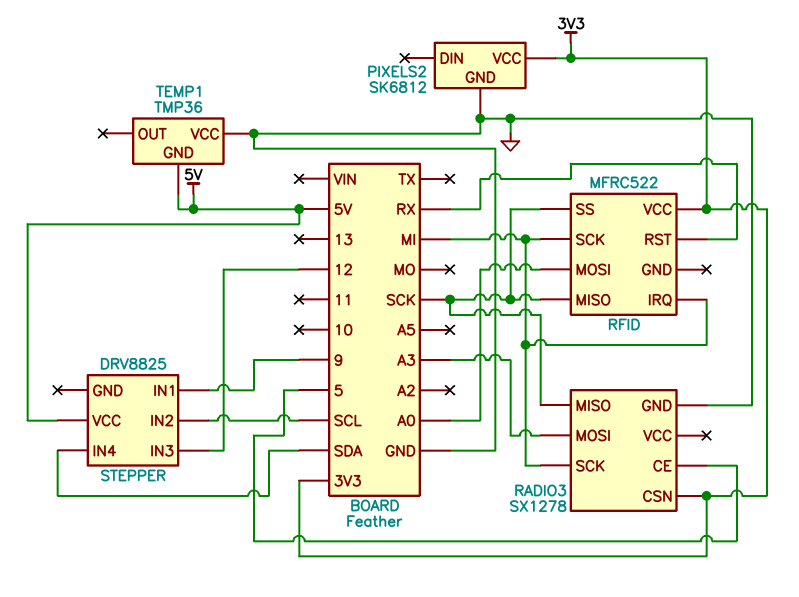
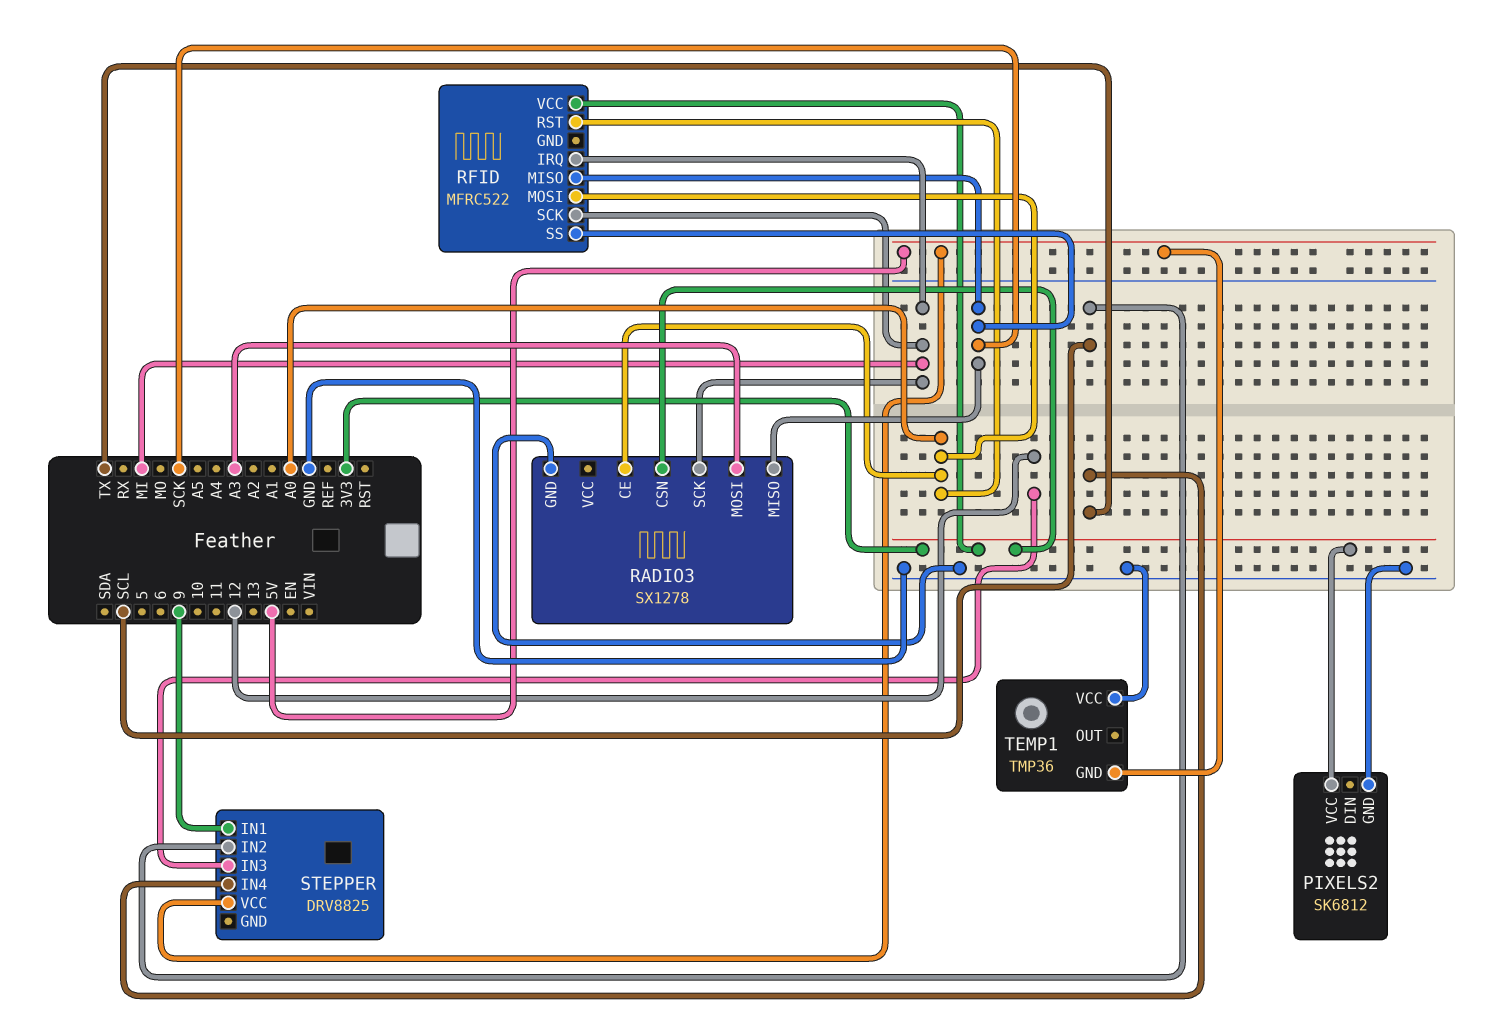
RADIO3 pin CE: 5 -> A0
RFID pin RST: RX -> A0
STEPPER pin IN4: SDA -> TX

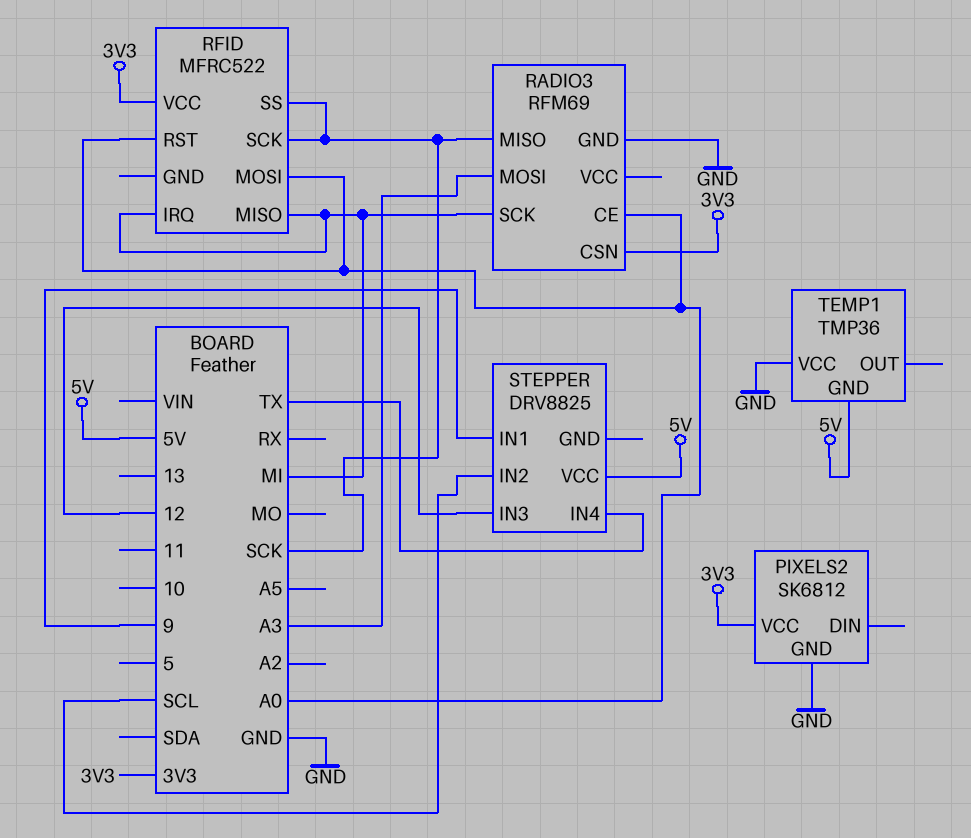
RADIO3: SX1278 -> RFM69
RFID pin MISO: SCK -> MI
RFID pin SCK: MI -> SCK

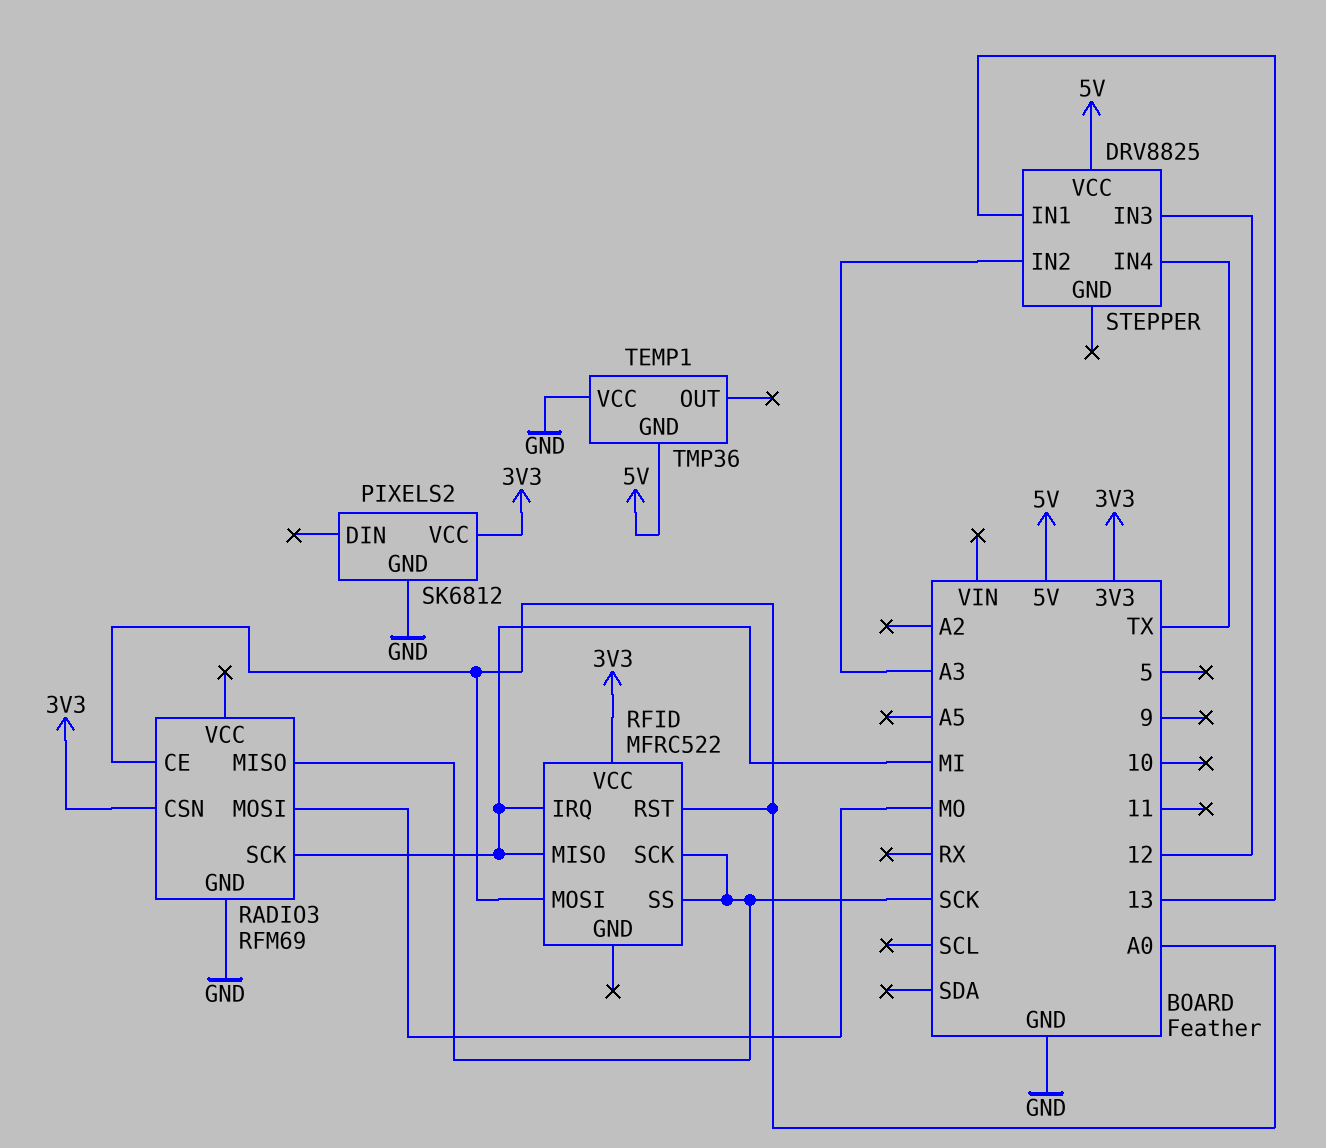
RADIO3 pin MOSI: A3 -> MO
STEPPER pin IN1: 9 -> 13
STEPPER pin IN2: SCL -> A3

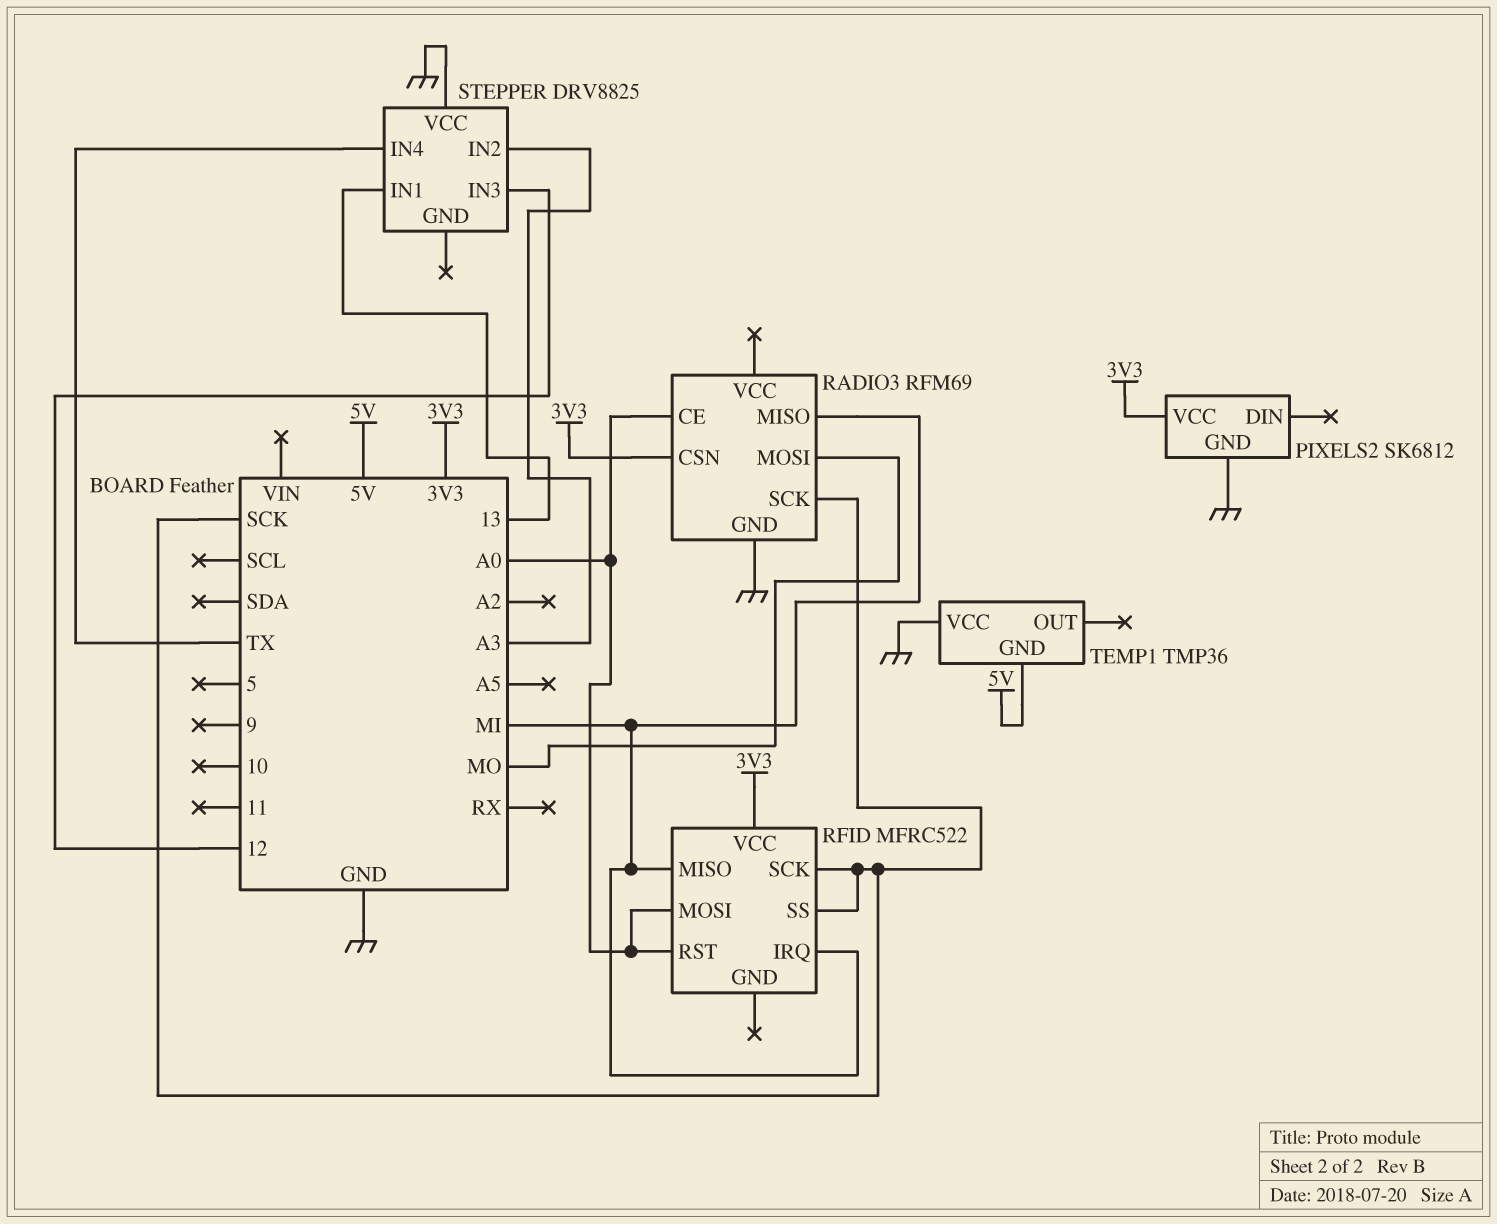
RADIO3 pin MISO: SCK -> MI
RADIO3 pin SCK: MI -> SCK
STEPPER pin VCC: 5V -> GND

